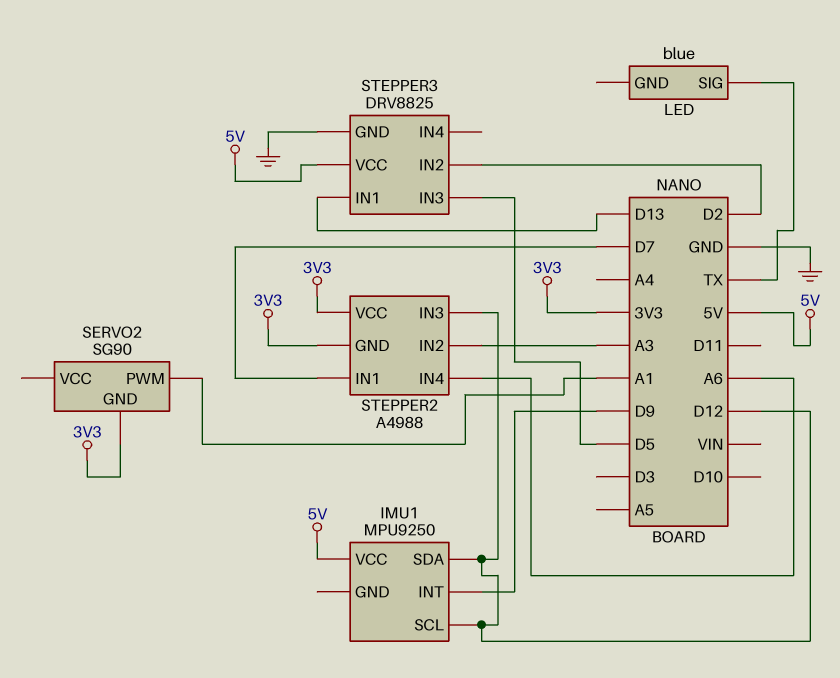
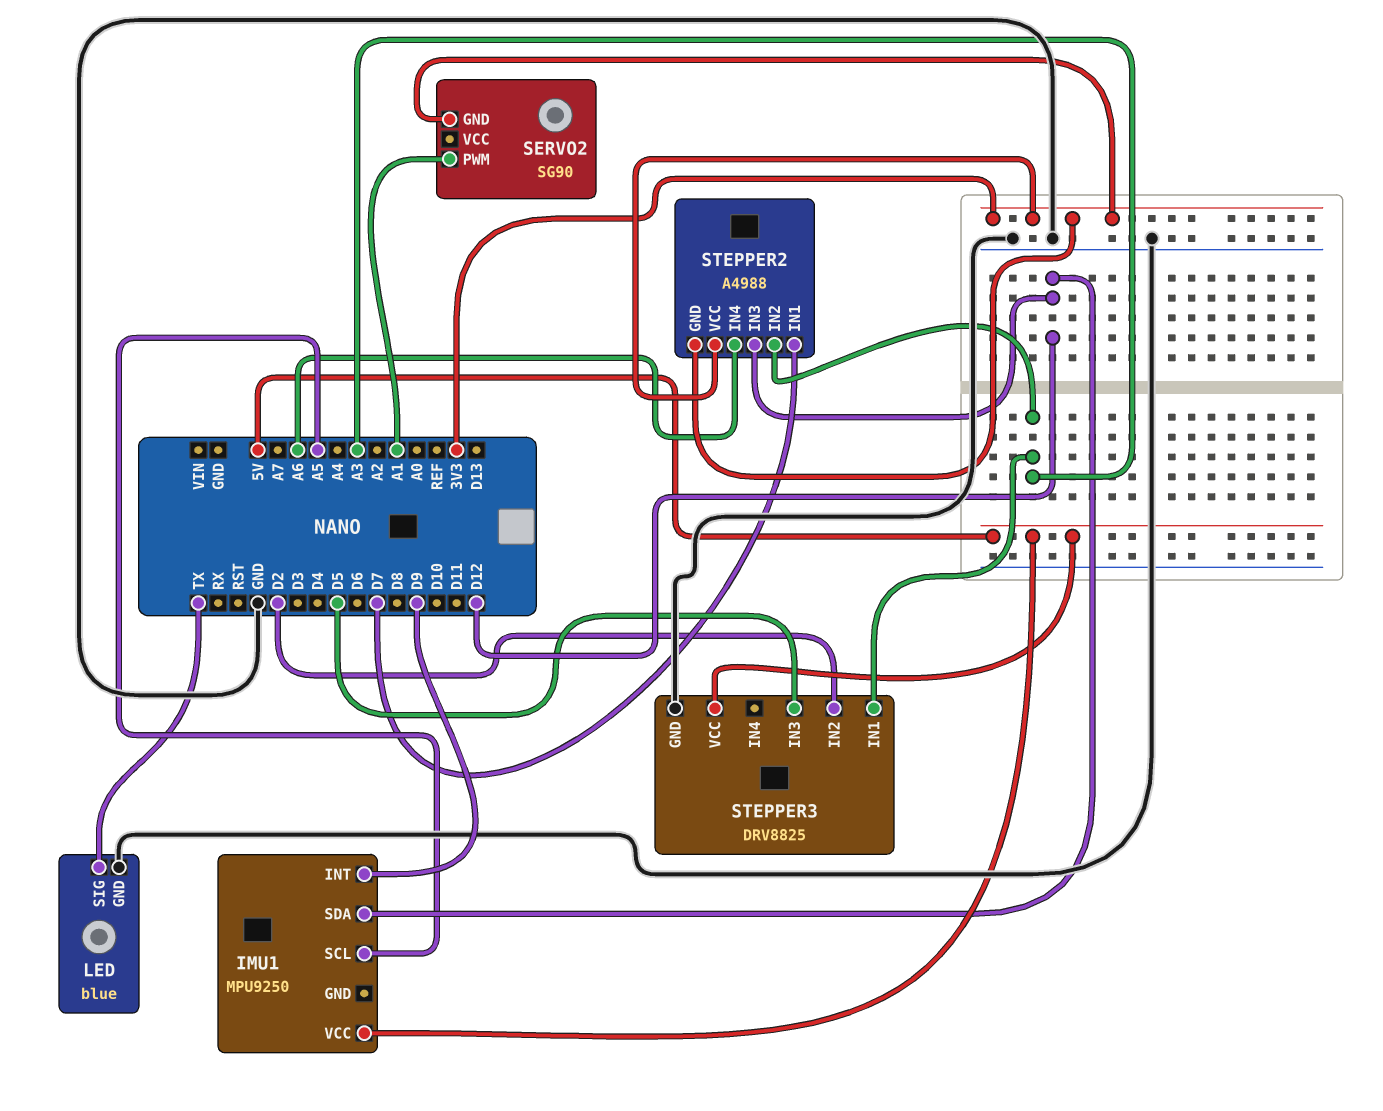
IMU1 pin SCL: D12 -> A5
LED pin GND: none -> GND
STEPPER3 pin IN1: D13 -> A3

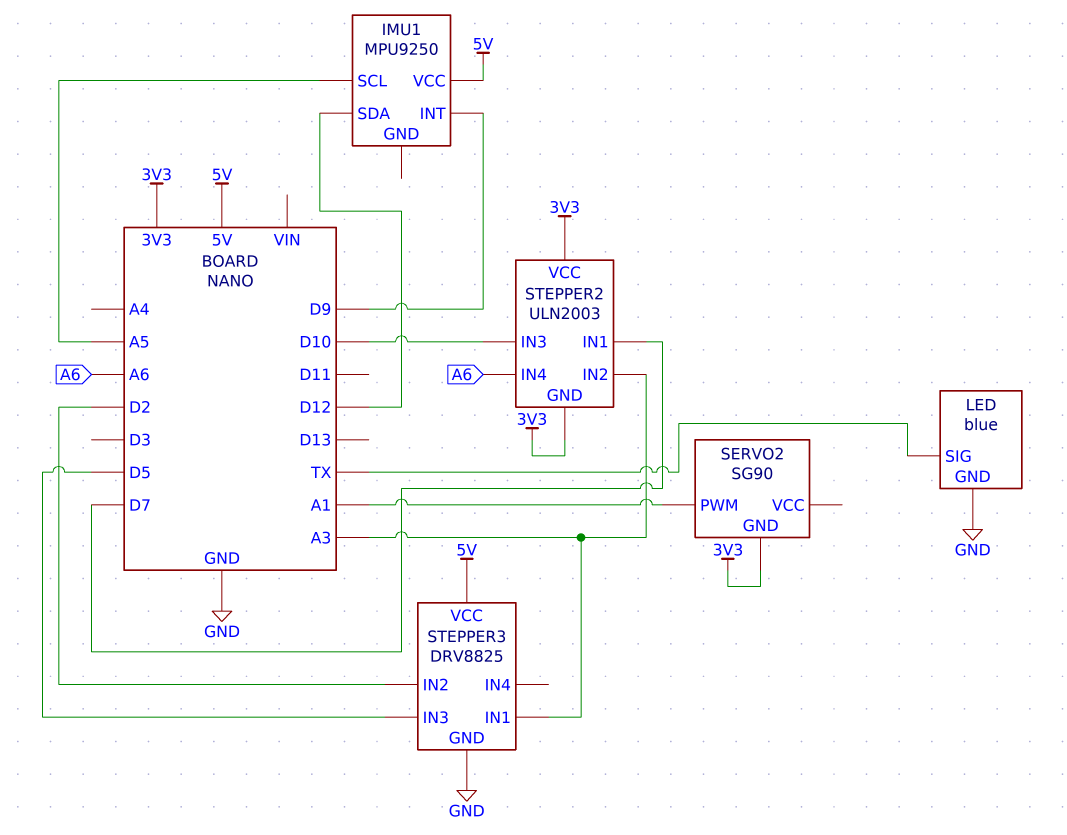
STEPPER2: A4988 -> ULN2003
STEPPER2 pin IN3: D12 -> D10

